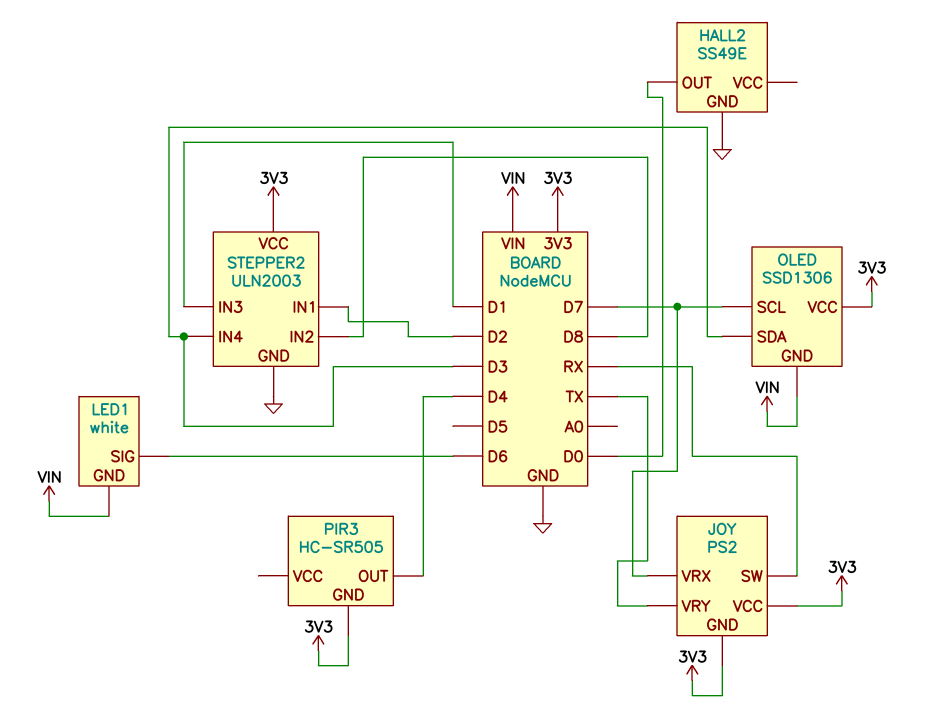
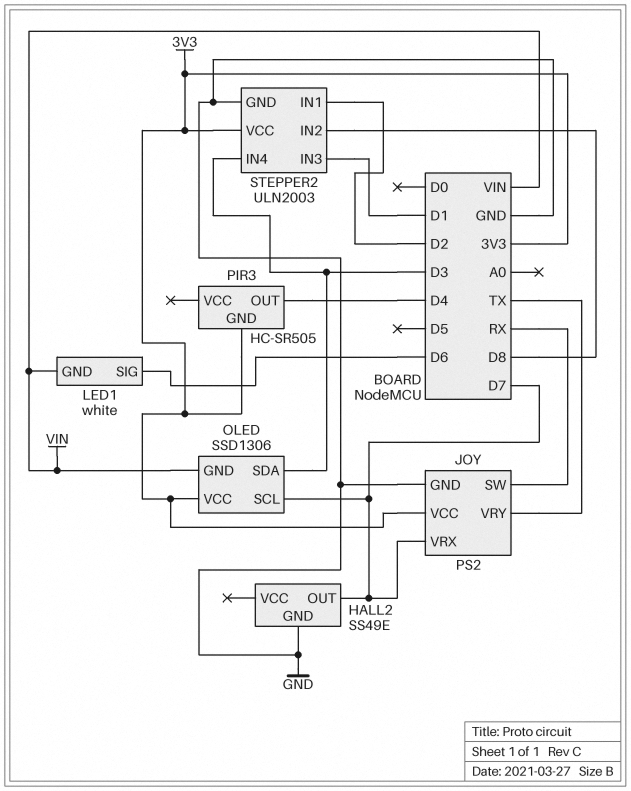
HALL2 pin OUT: D0 -> D7
JOY pin GND: 3V3 -> GND

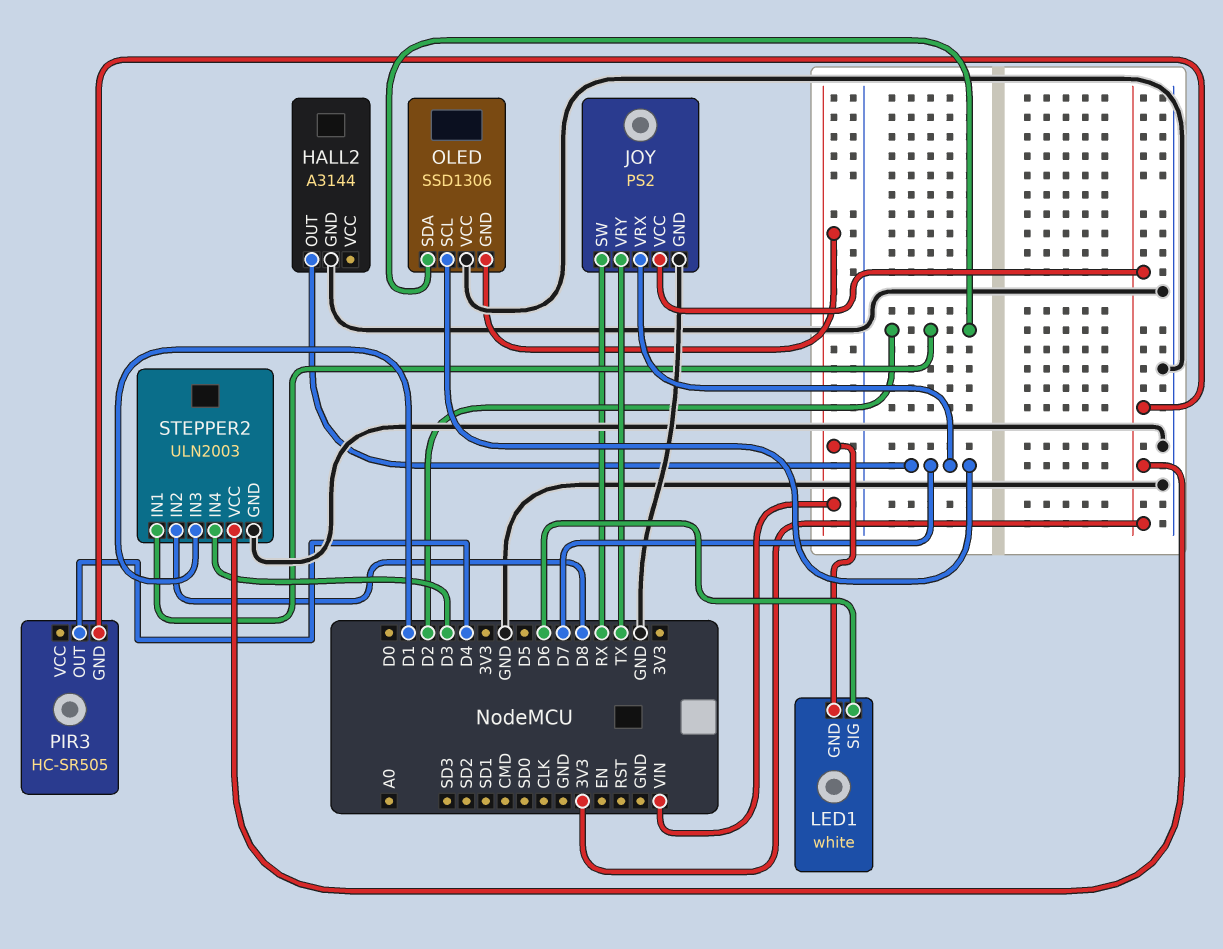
HALL2: SS49E -> A3144
OLED pin SDA: D3 -> D2
OLED pin VCC: 3V3 -> GND

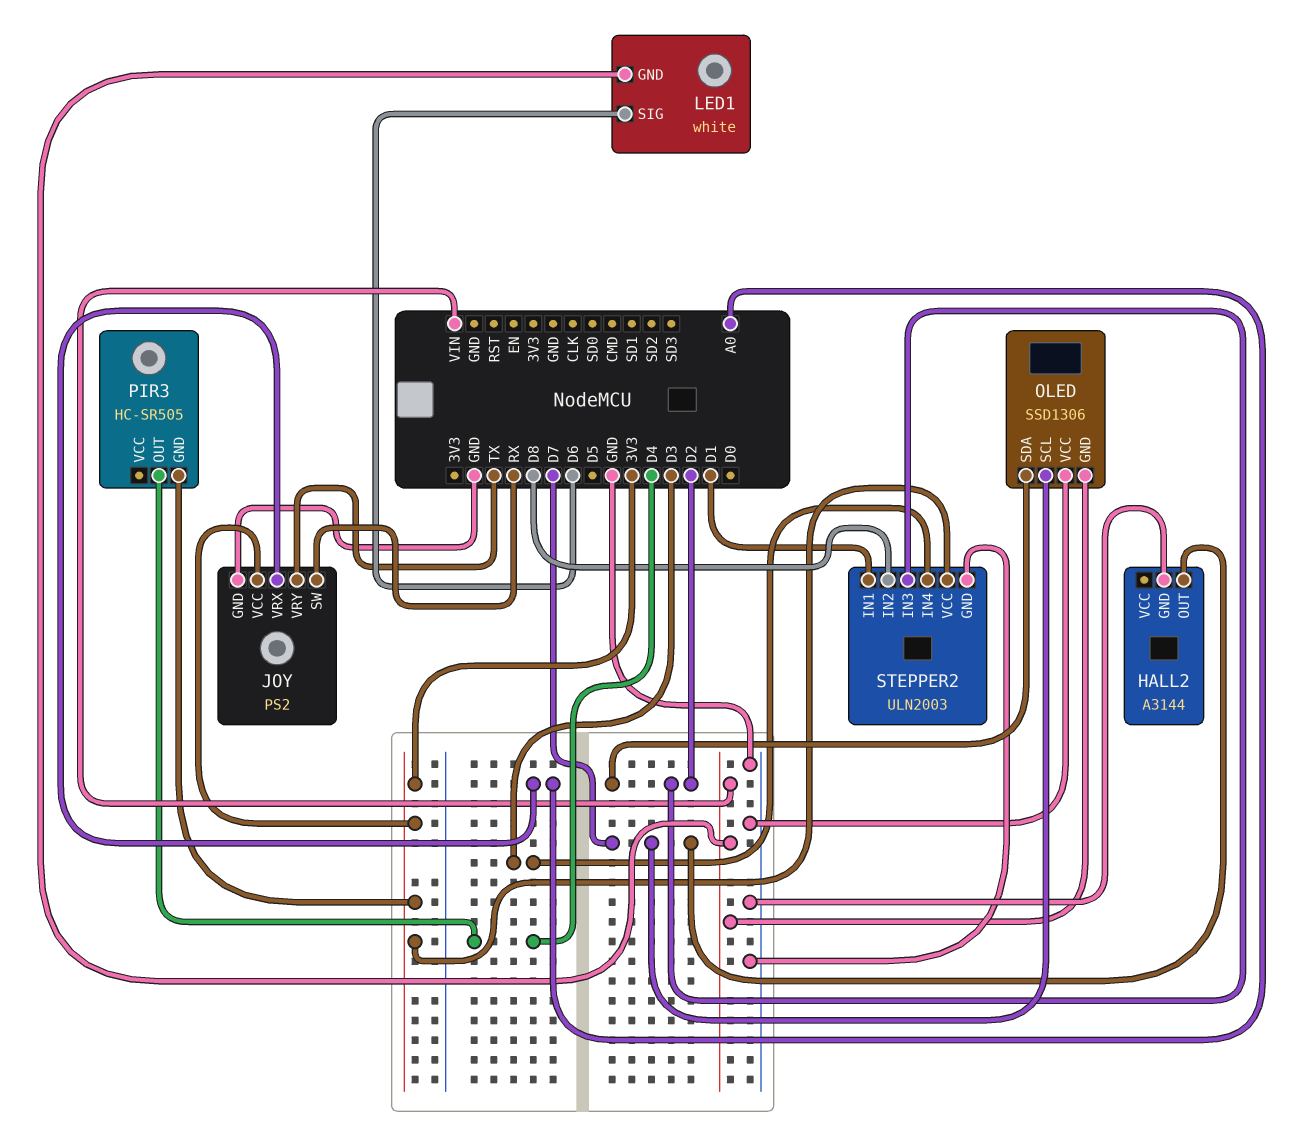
JOY pin VRX: D7 -> A0
STEPPER2 pin IN1: D2 -> D1
STEPPER2 pin IN3: D1 -> D2

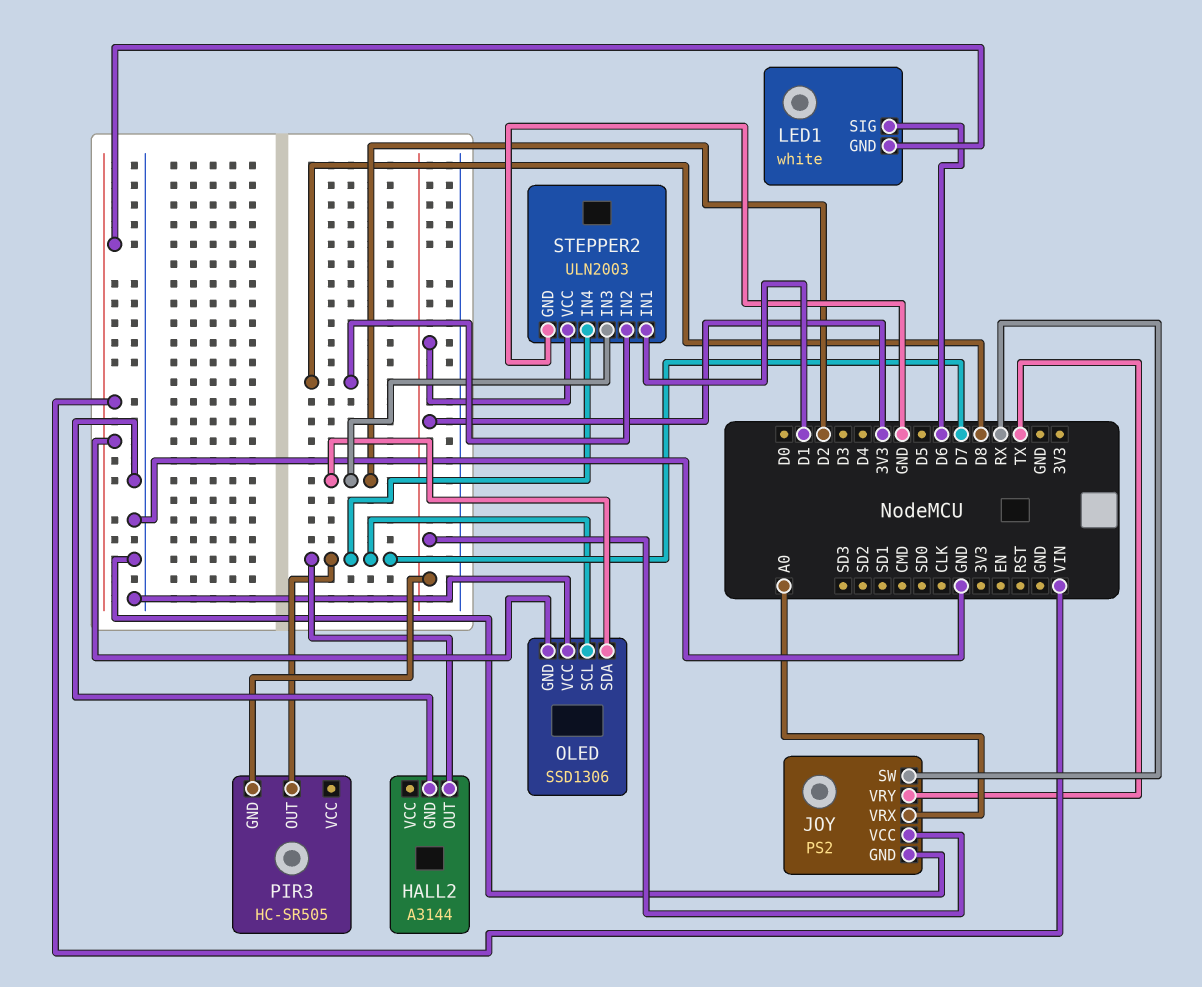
PIR3 pin OUT: D4 -> D7
STEPPER2 pin IN4: D3 -> D7

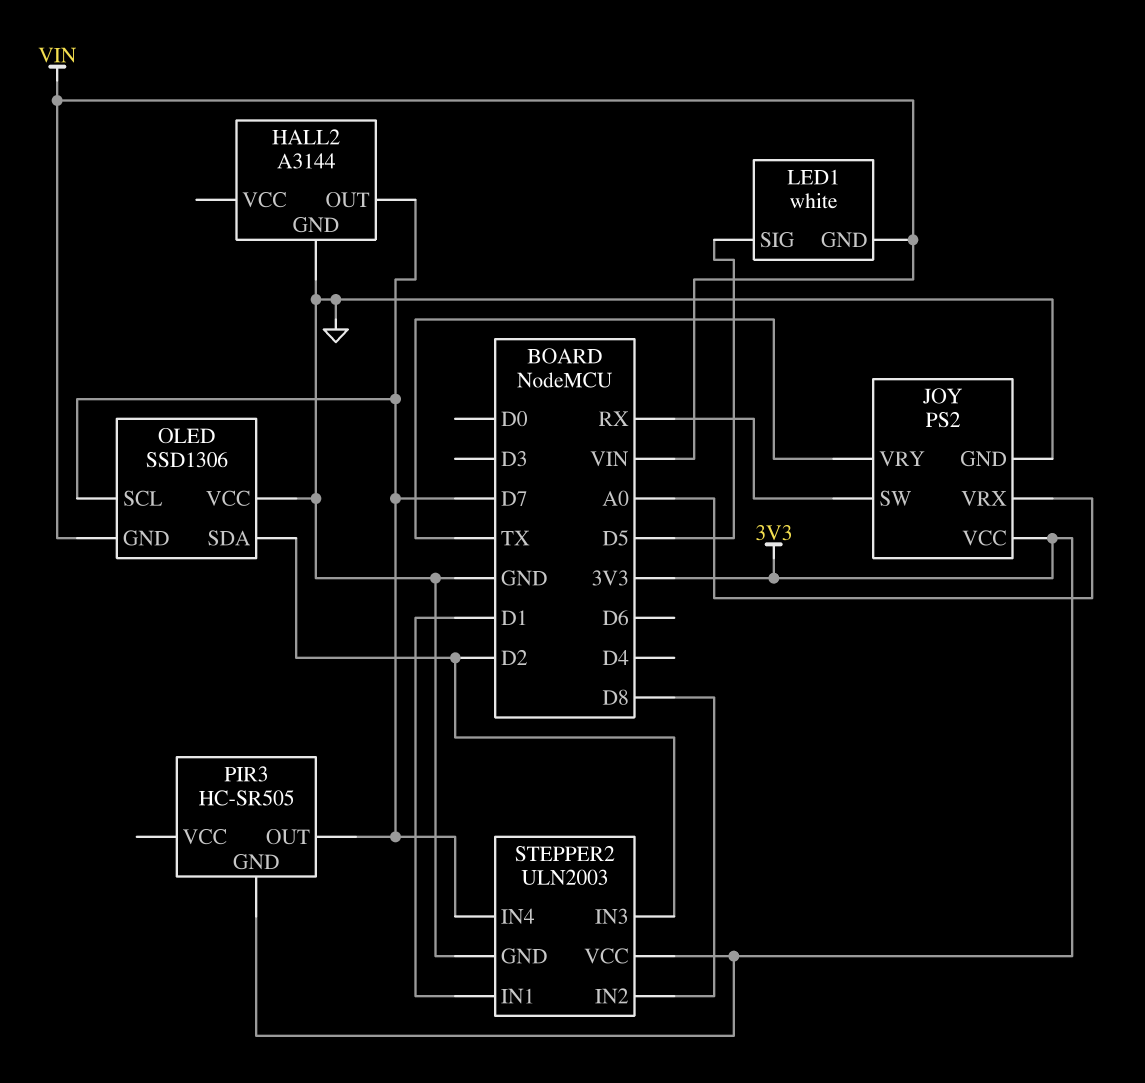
LED1 pin SIG: D6 -> D5

